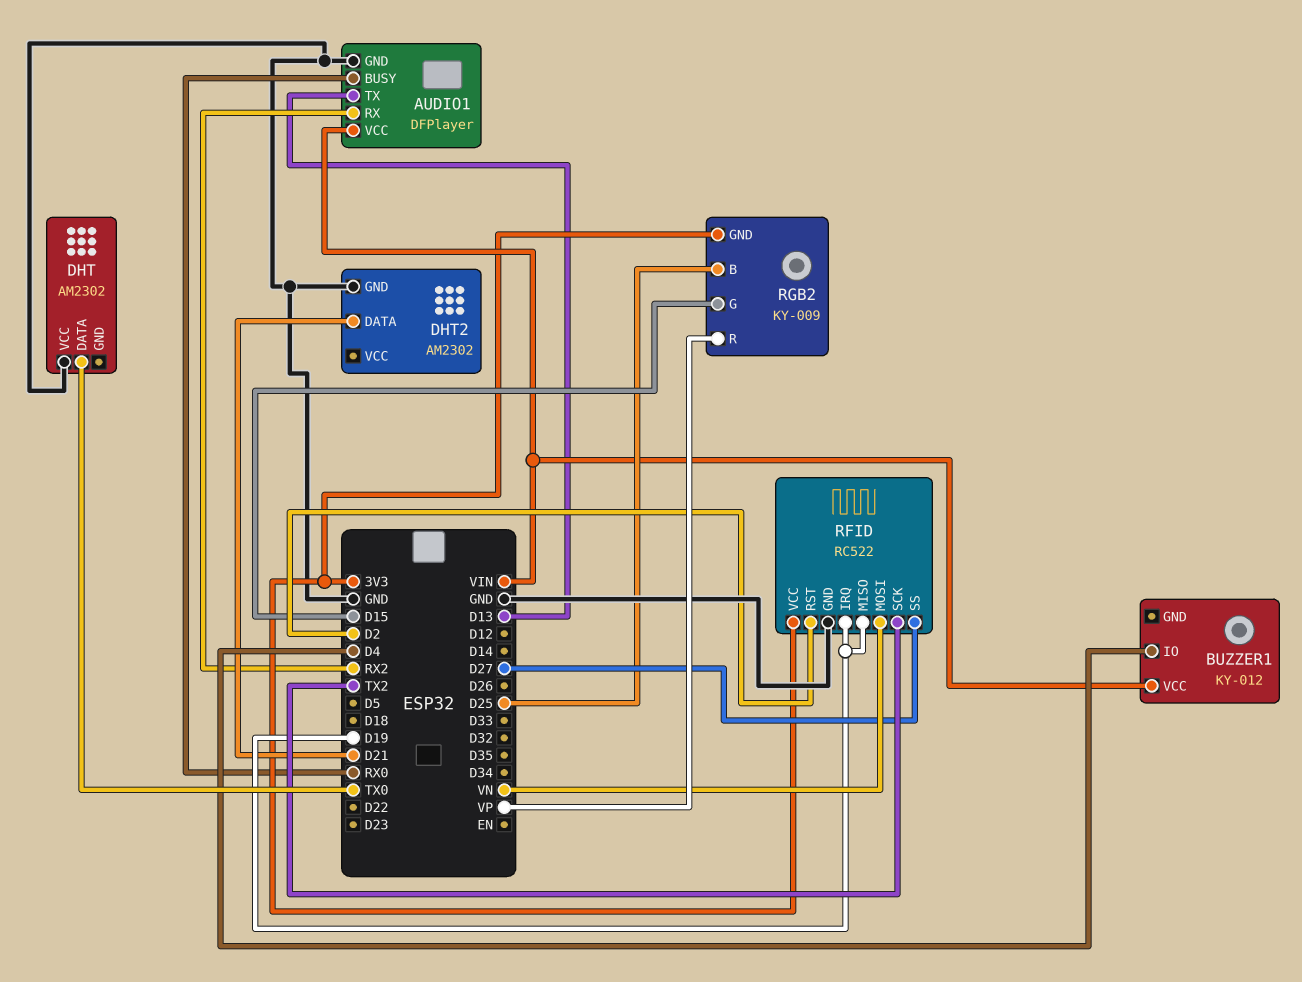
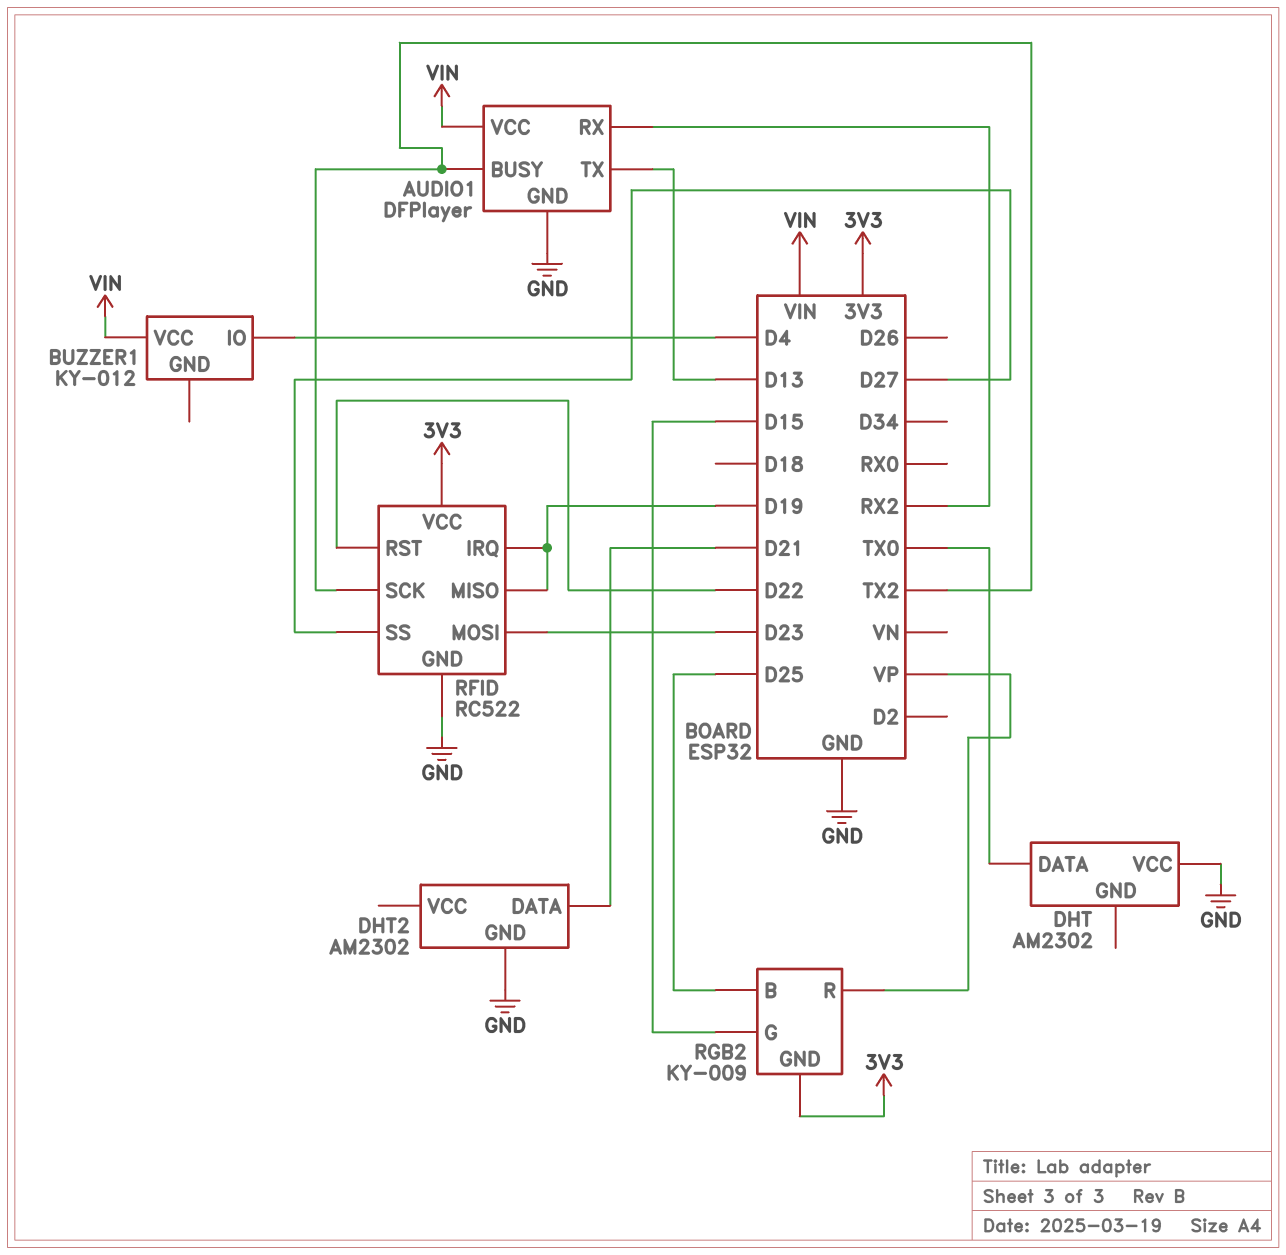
AUDIO1 pin BUSY: RX0 -> TX2
RFID pin MOSI: VN -> D23
RFID pin RST: D2 -> D22

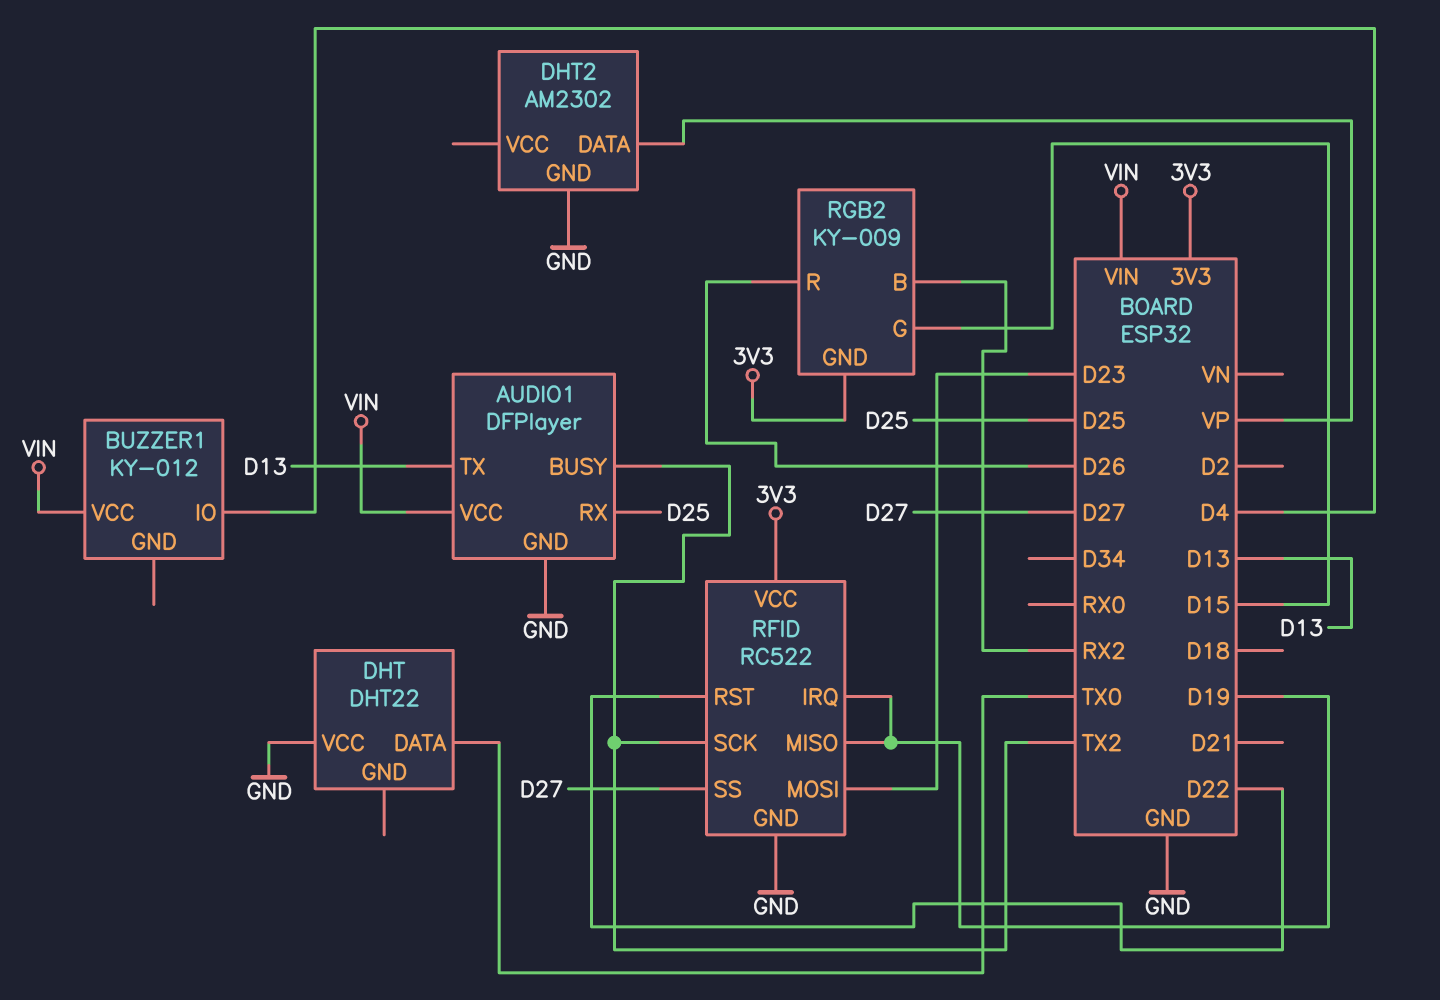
AUDIO1 pin RX: RX2 -> D25
DHT: AM2302 -> DHT22
DHT2 pin DATA: D21 -> VP
RGB2 pin B: D25 -> RX2
RGB2 pin R: VP -> D26

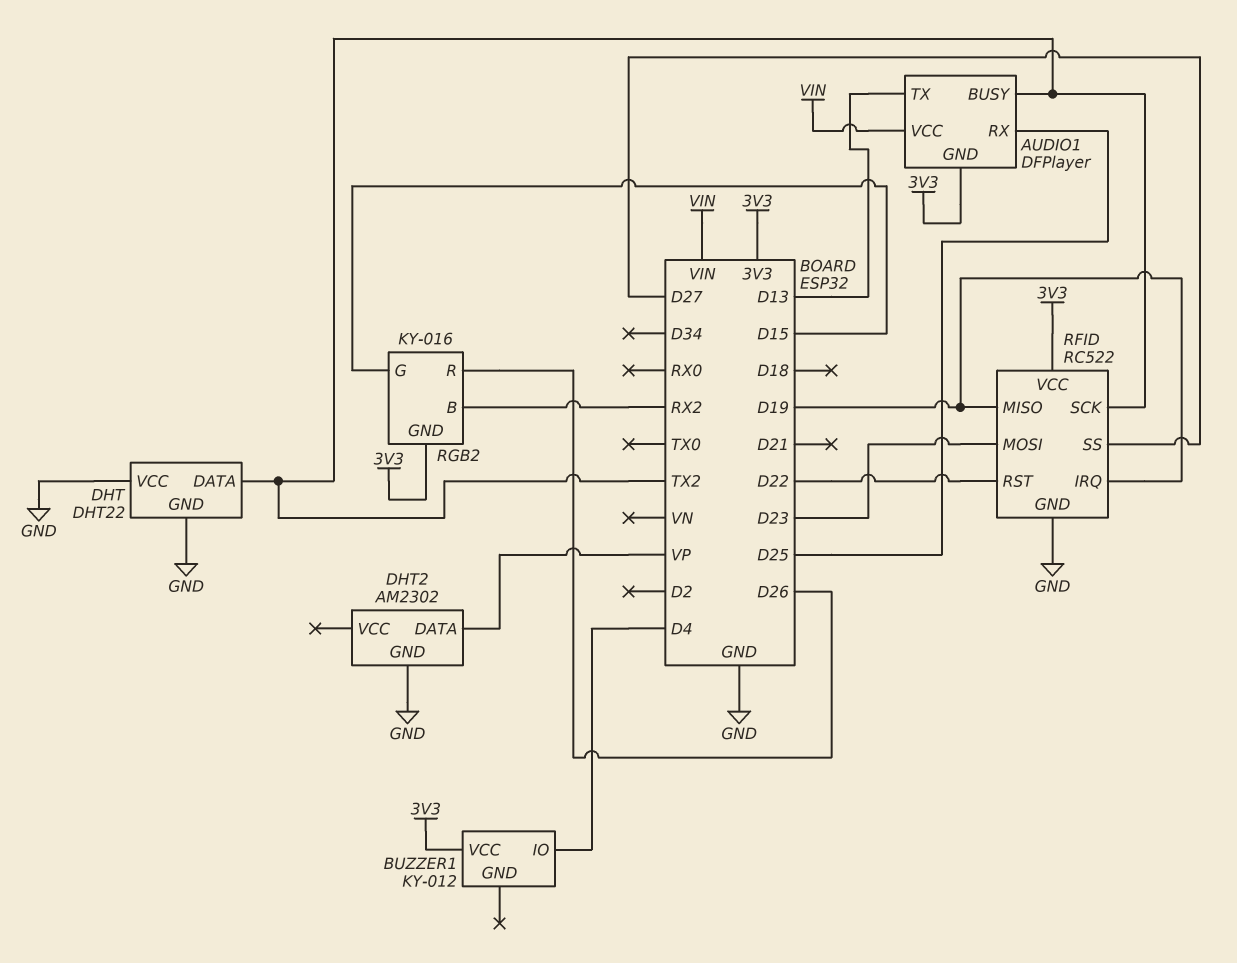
AUDIO1 pin GND: GND -> 3V3
BUZZER1 pin VCC: VIN -> 3V3
DHT pin DATA: TX0 -> TX2
DHT pin GND: none -> GND
RGB2: KY-009 -> KY-016

